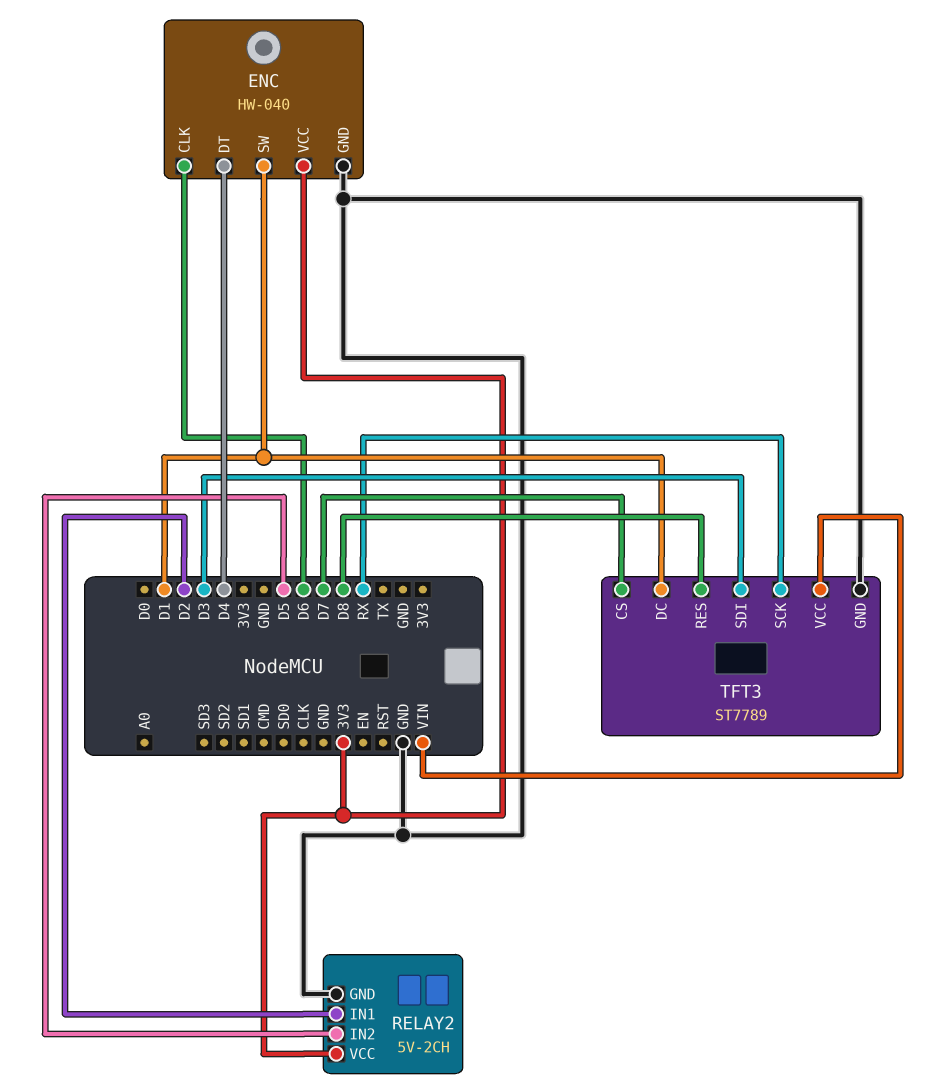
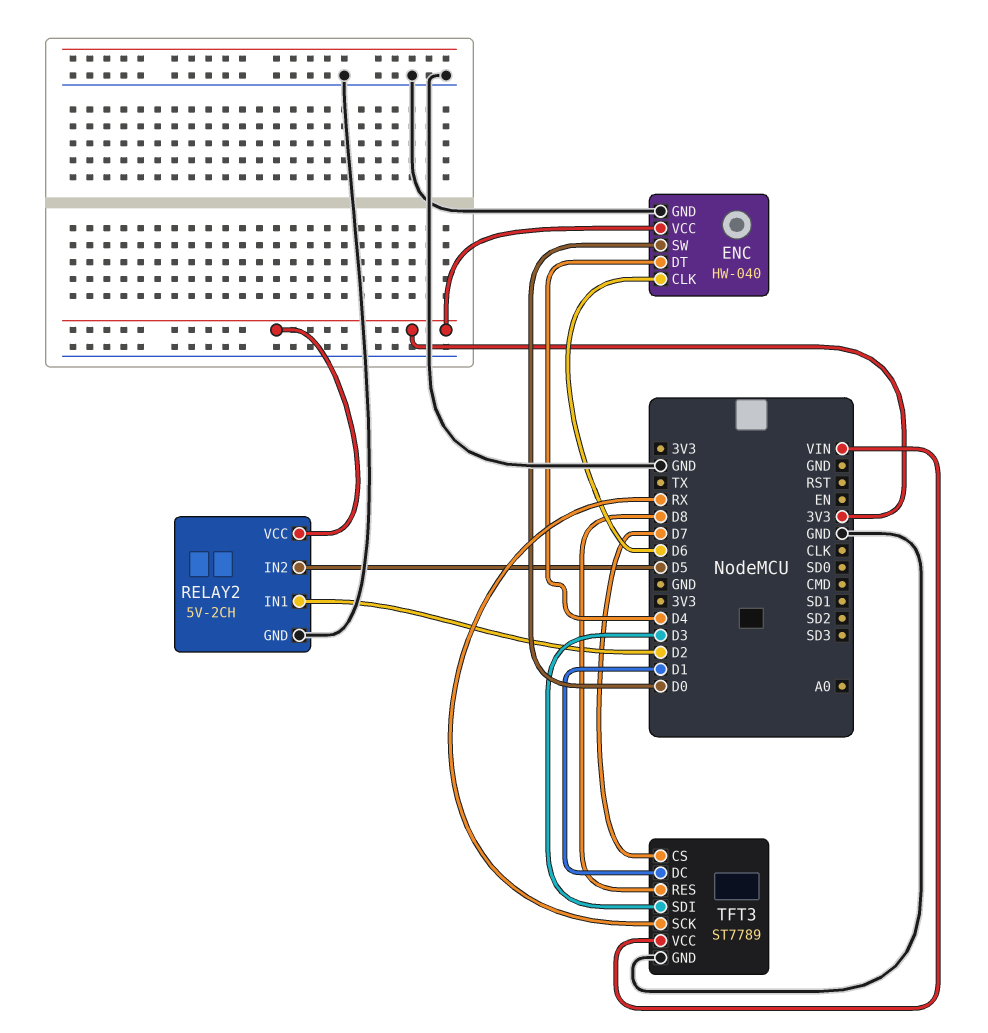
ENC pin SW: D1 -> D0

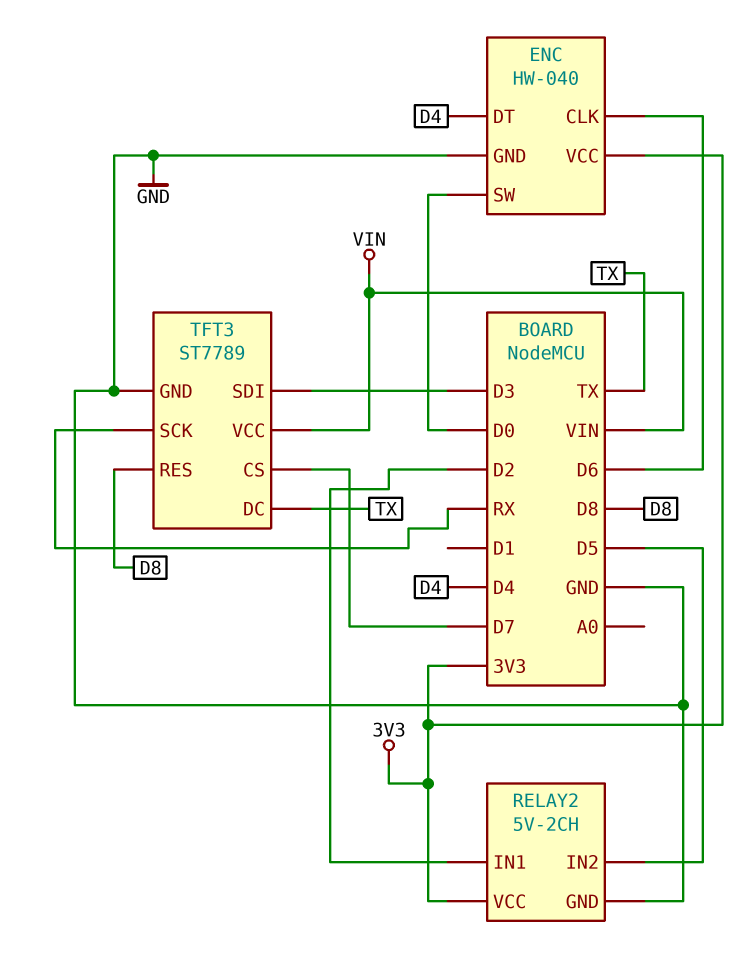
TFT3 pin DC: D1 -> TX

